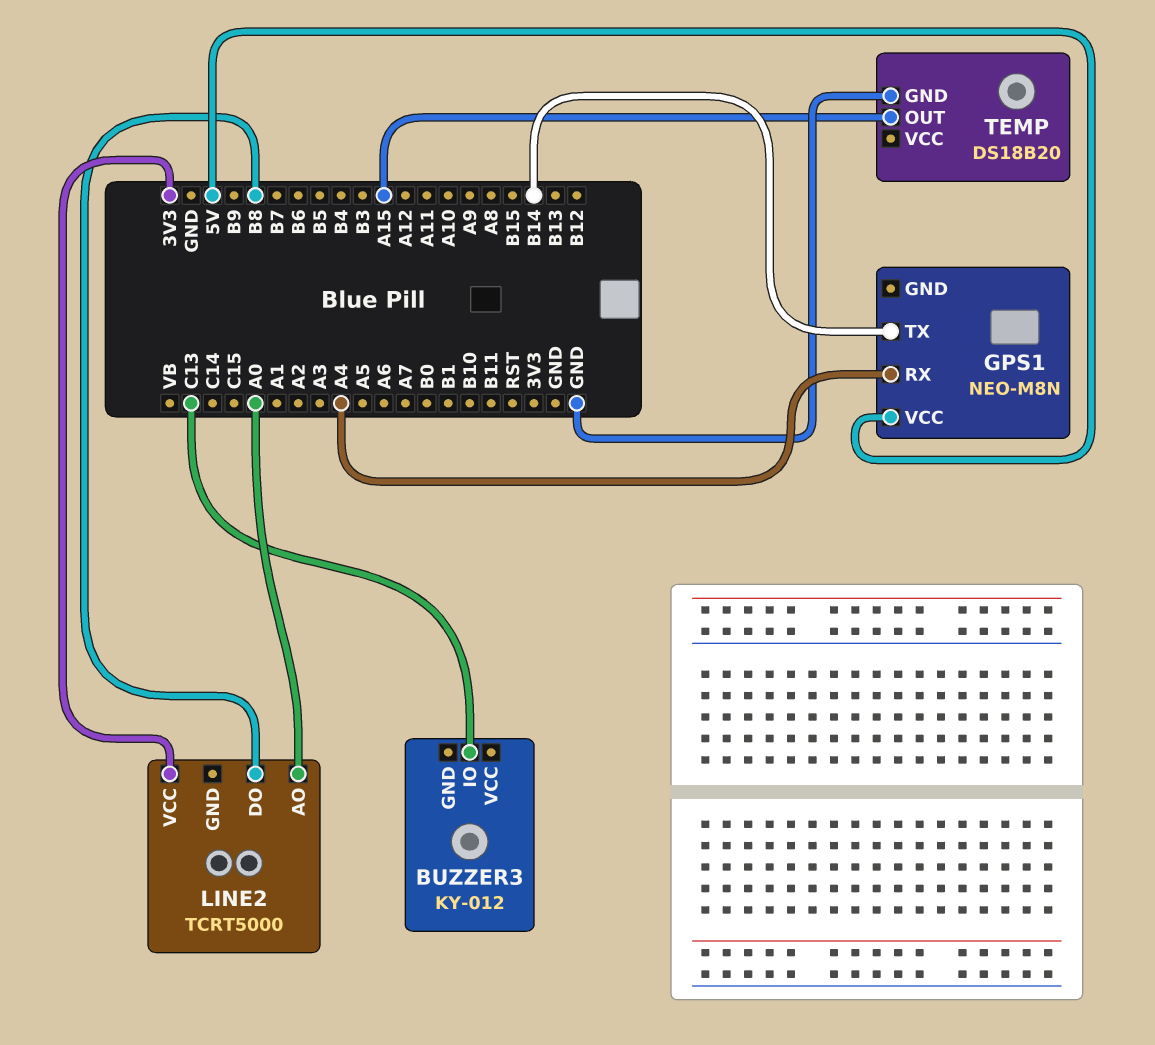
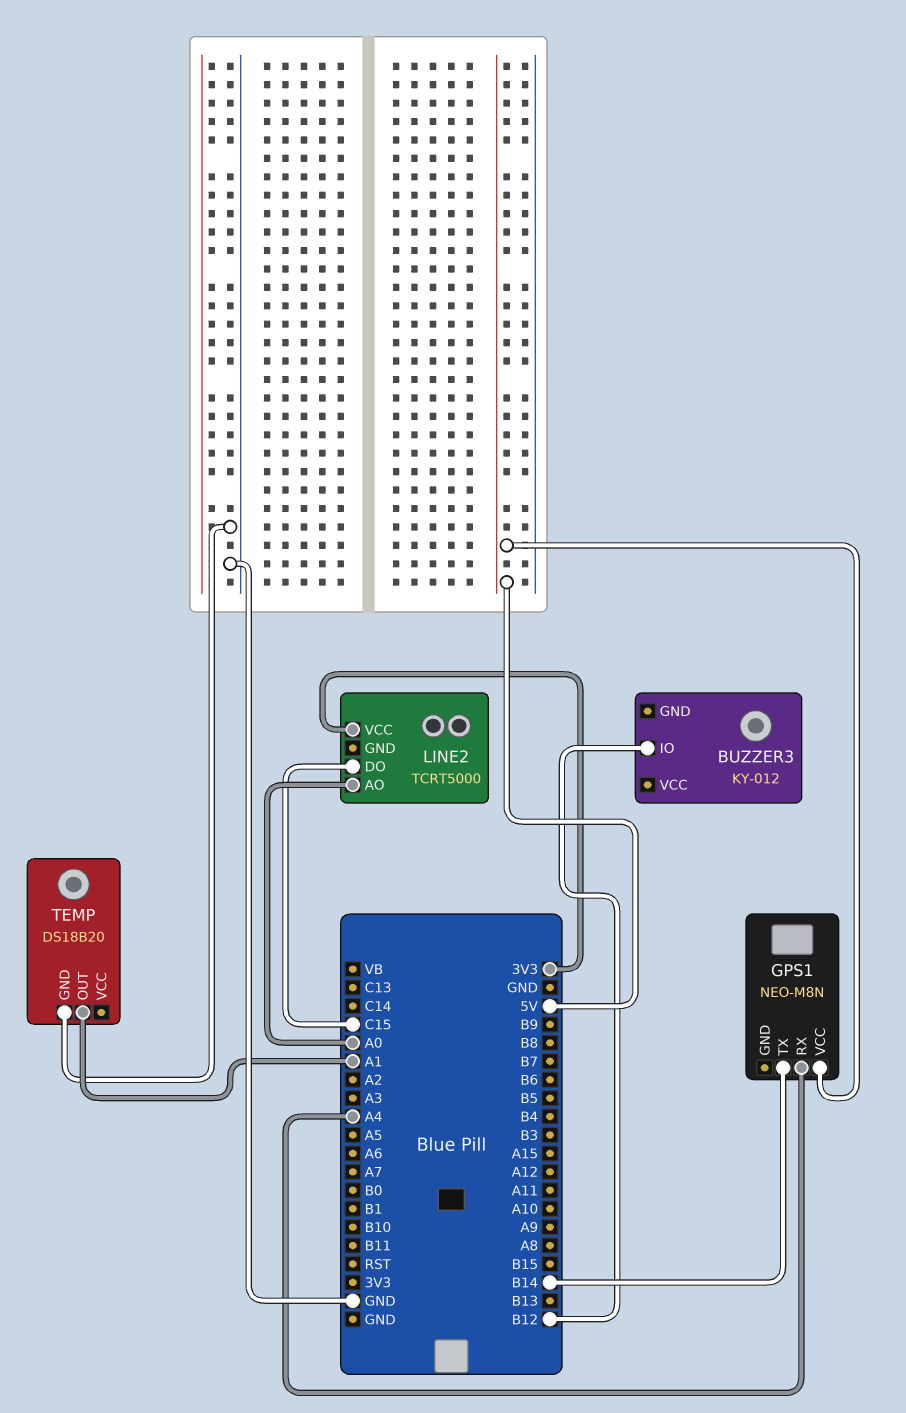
BUZZER3 pin IO: C13 -> B12
LINE2 pin DO: B8 -> C15
TEMP pin OUT: A15 -> A1

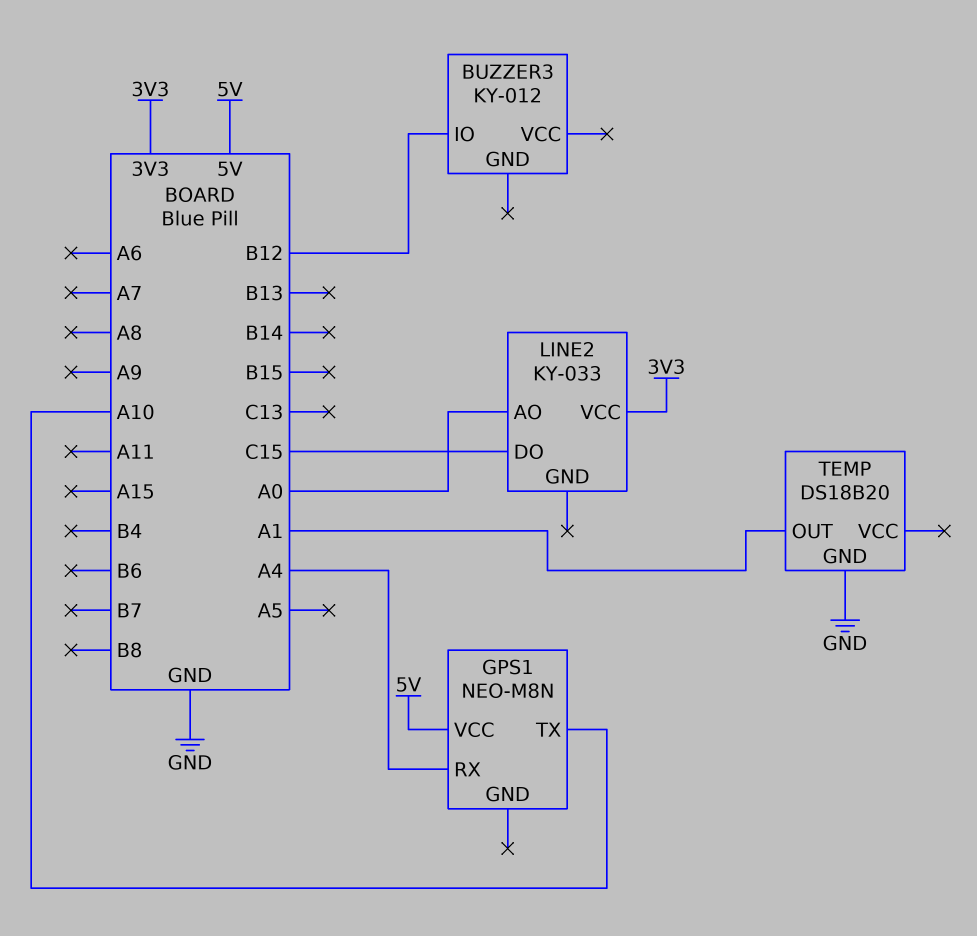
GPS1 pin TX: B14 -> A10
LINE2: TCRT5000 -> KY-033

